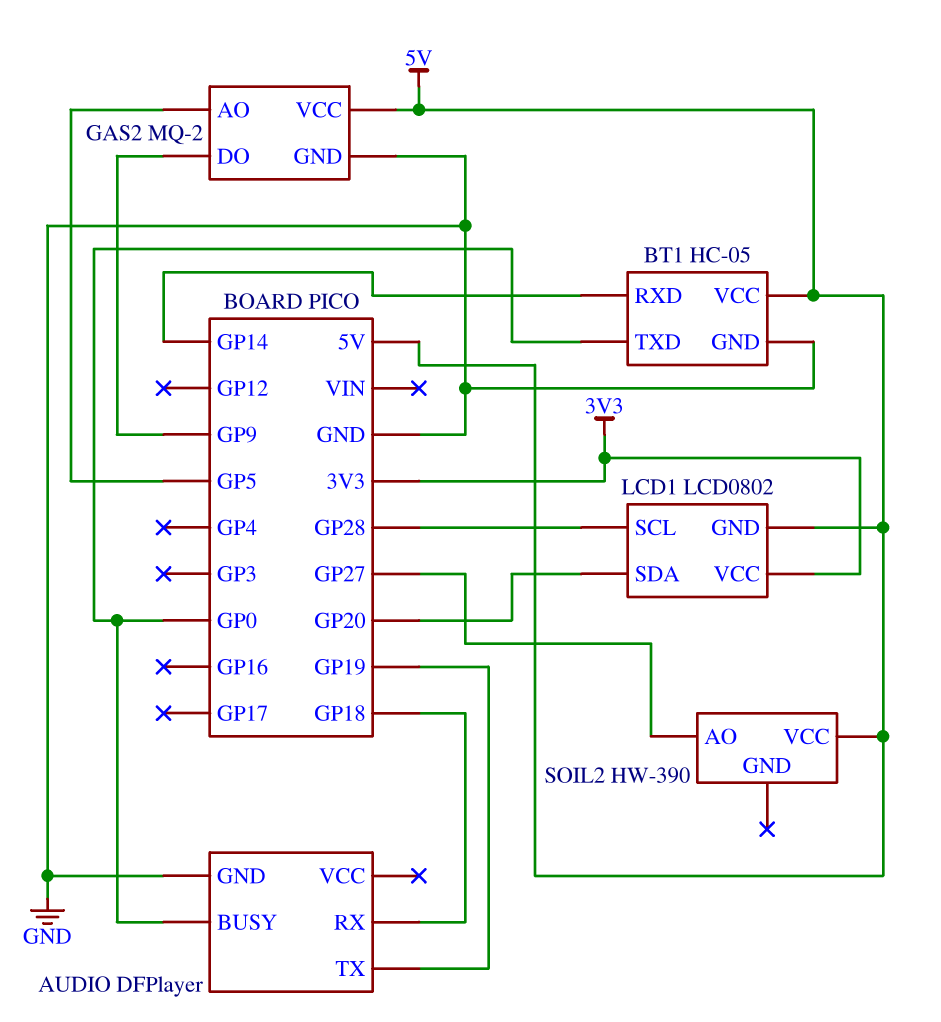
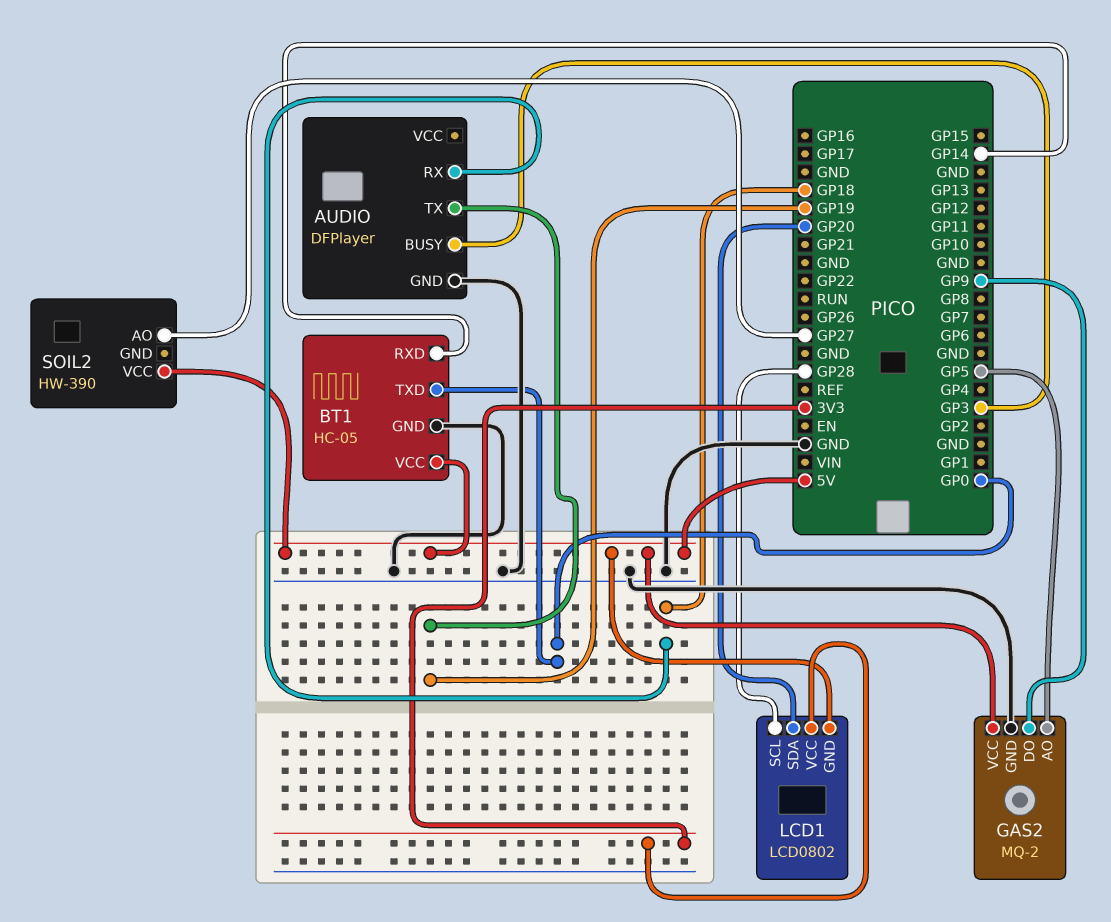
AUDIO pin BUSY: GP0 -> GP3

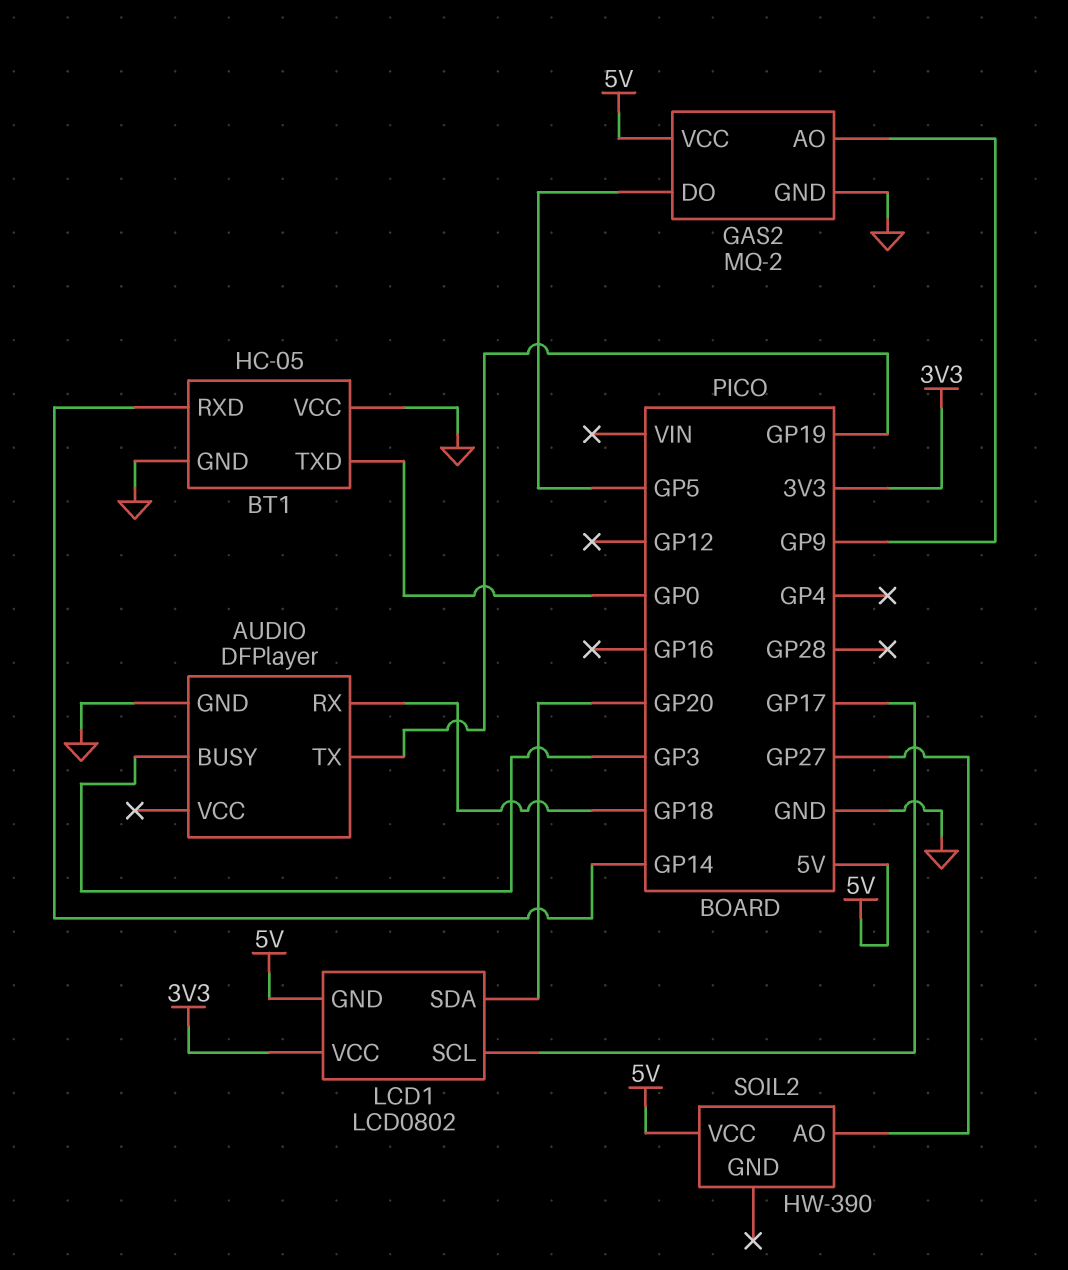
BT1 pin VCC: 5V -> GND
GAS2 pin AO: GP5 -> GP9
GAS2 pin DO: GP9 -> GP5
LCD1 pin SCL: GP28 -> GP17

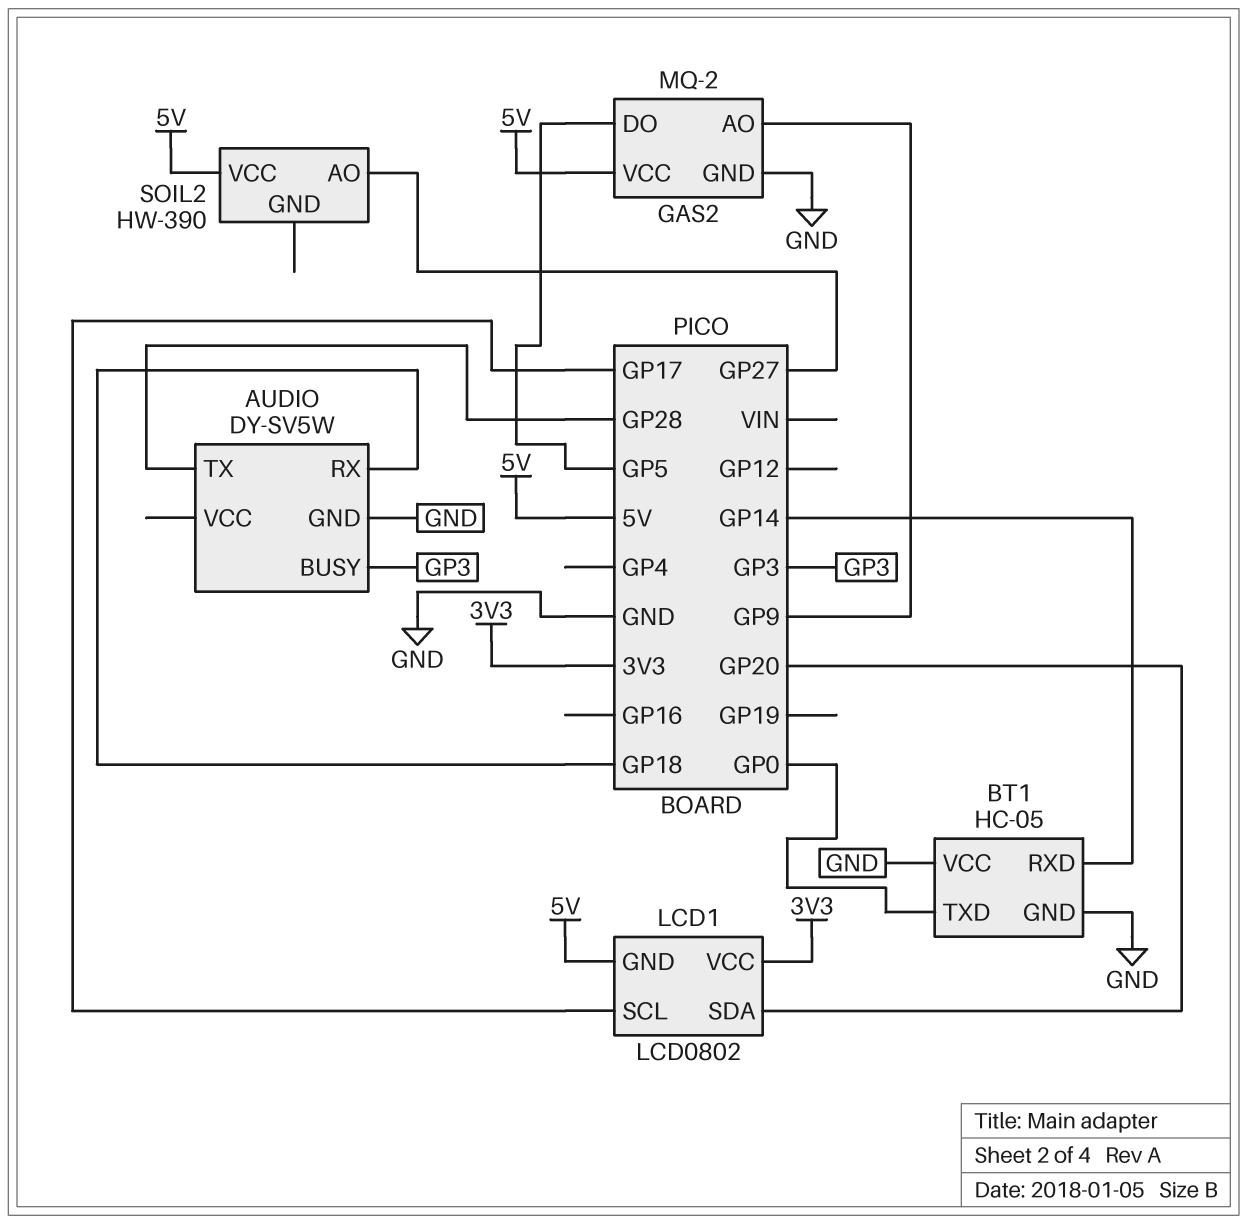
AUDIO: DFPlayer -> DY-SV5W
AUDIO pin TX: GP19 -> GP28

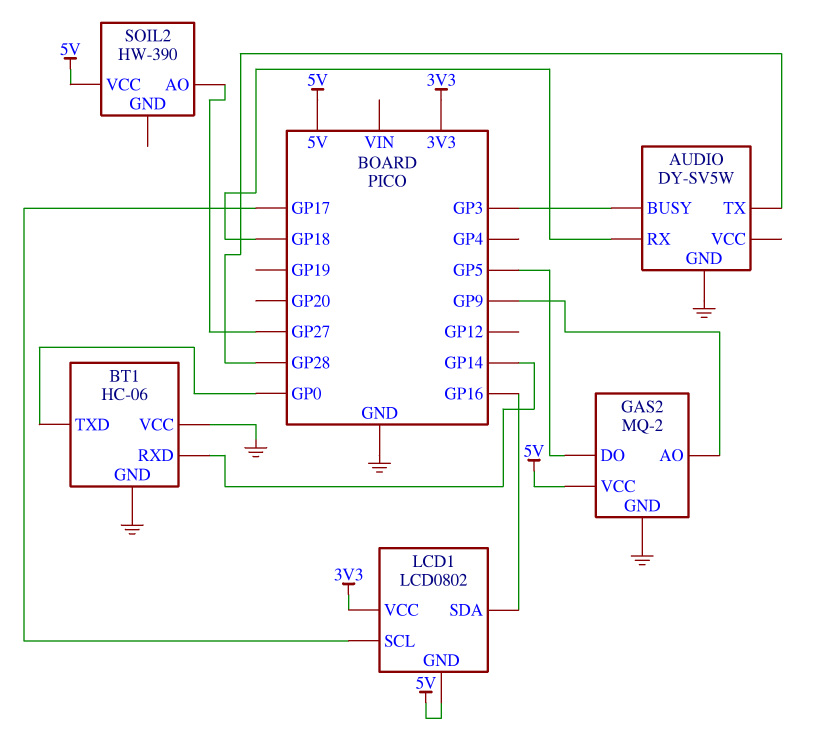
BT1: HC-05 -> HC-06
LCD1 pin SDA: GP20 -> GP16

